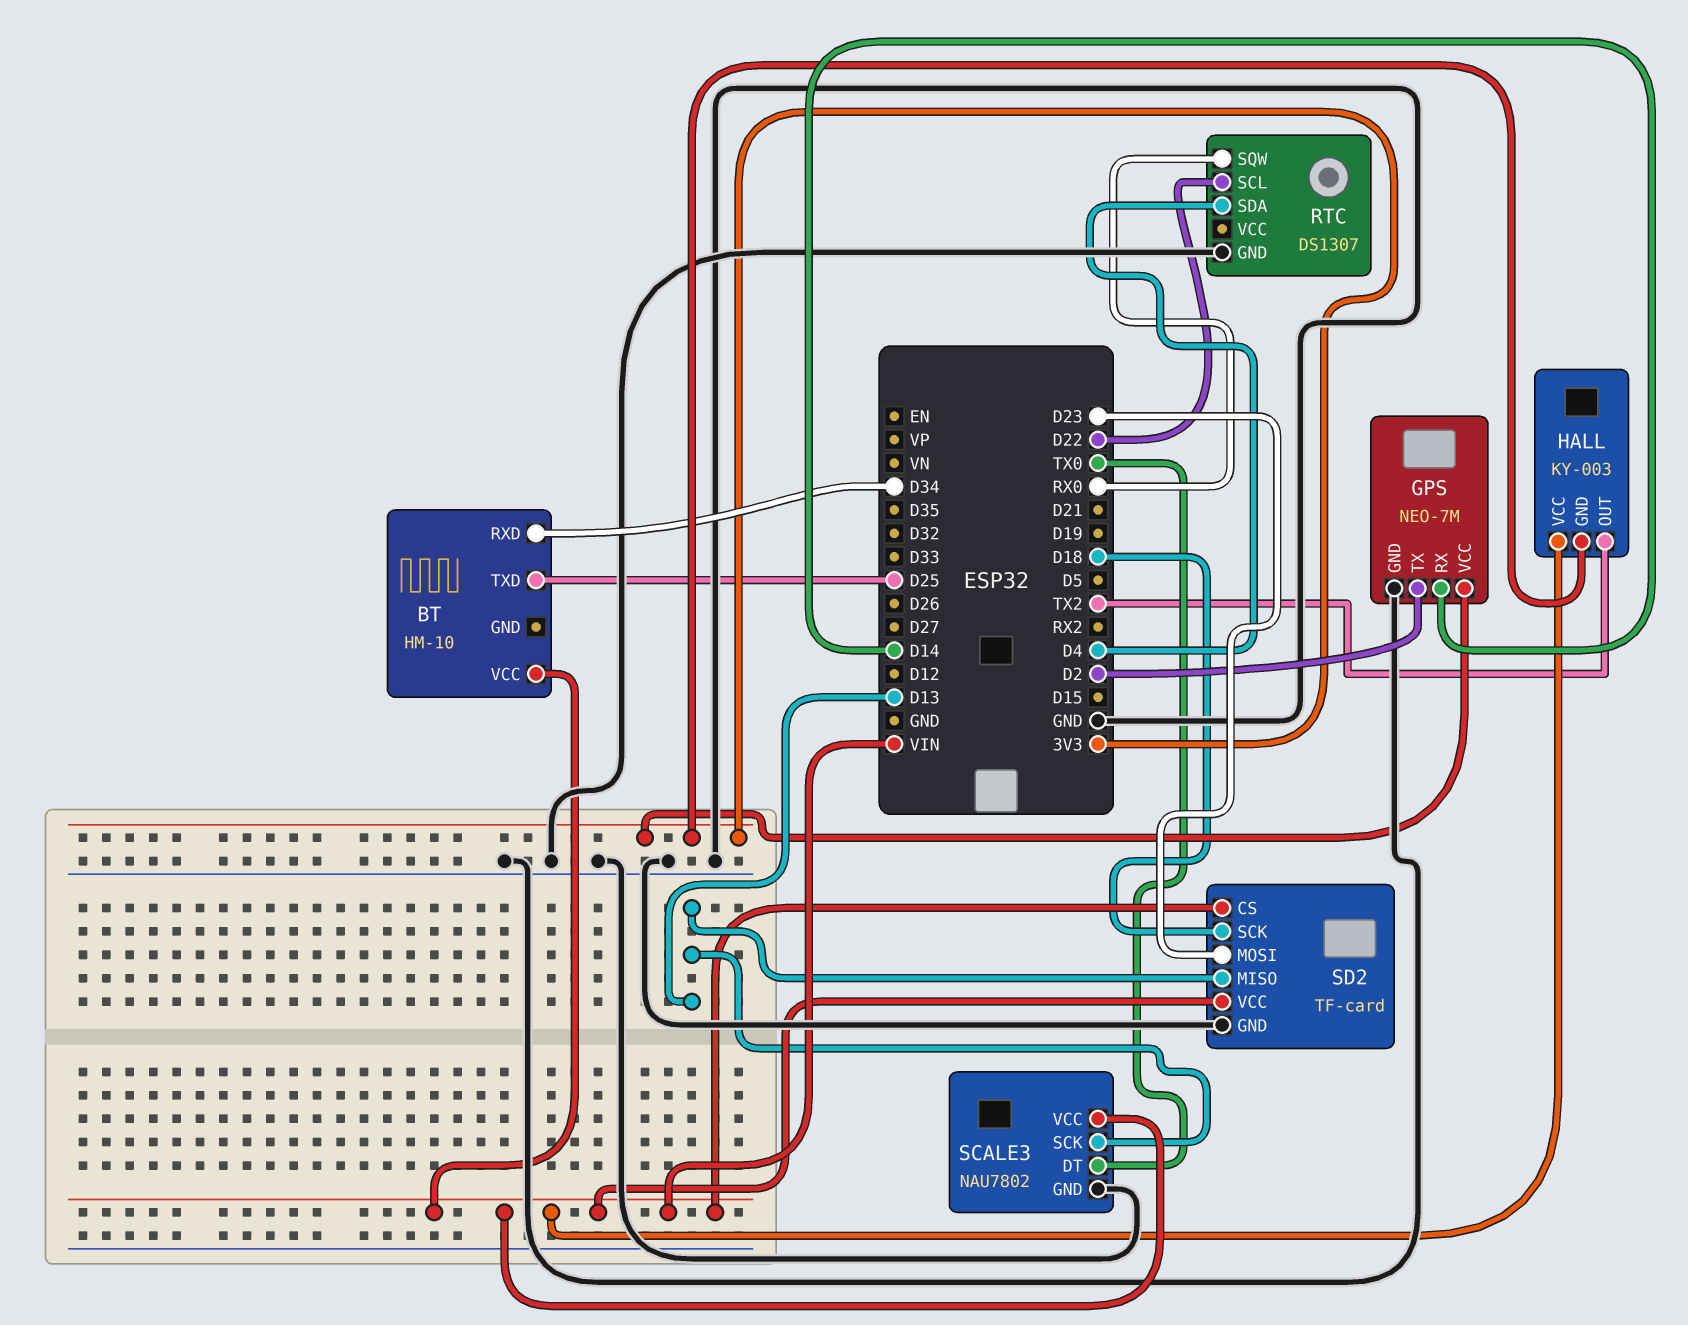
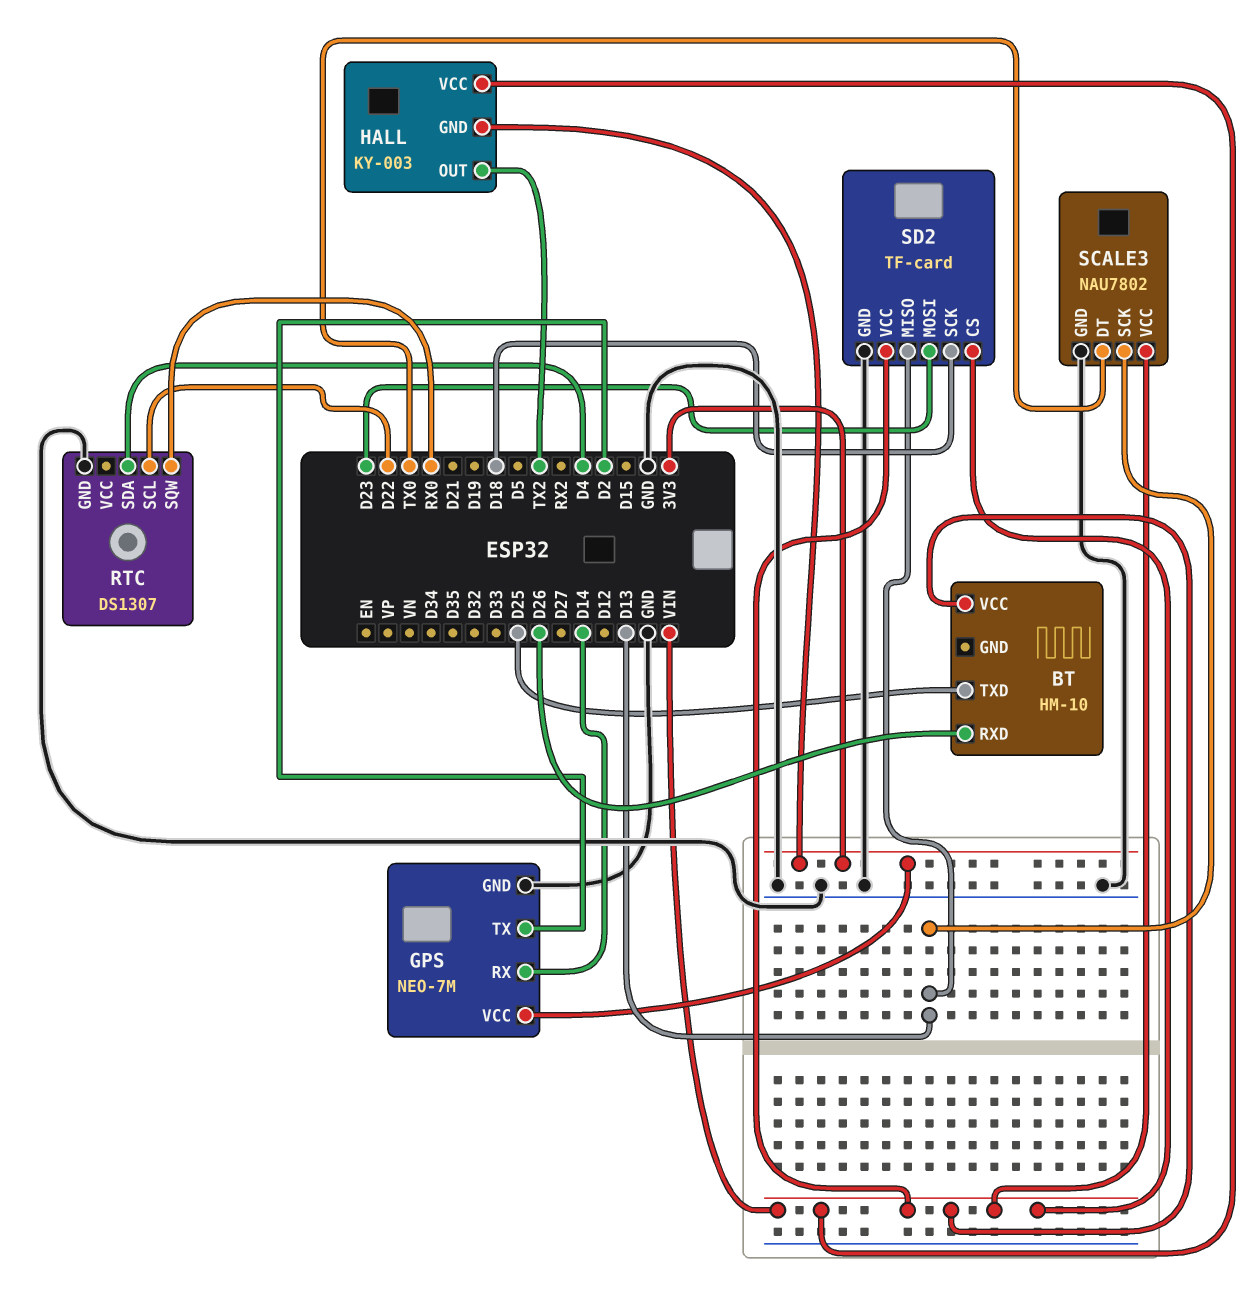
BT pin RXD: D34 -> D26

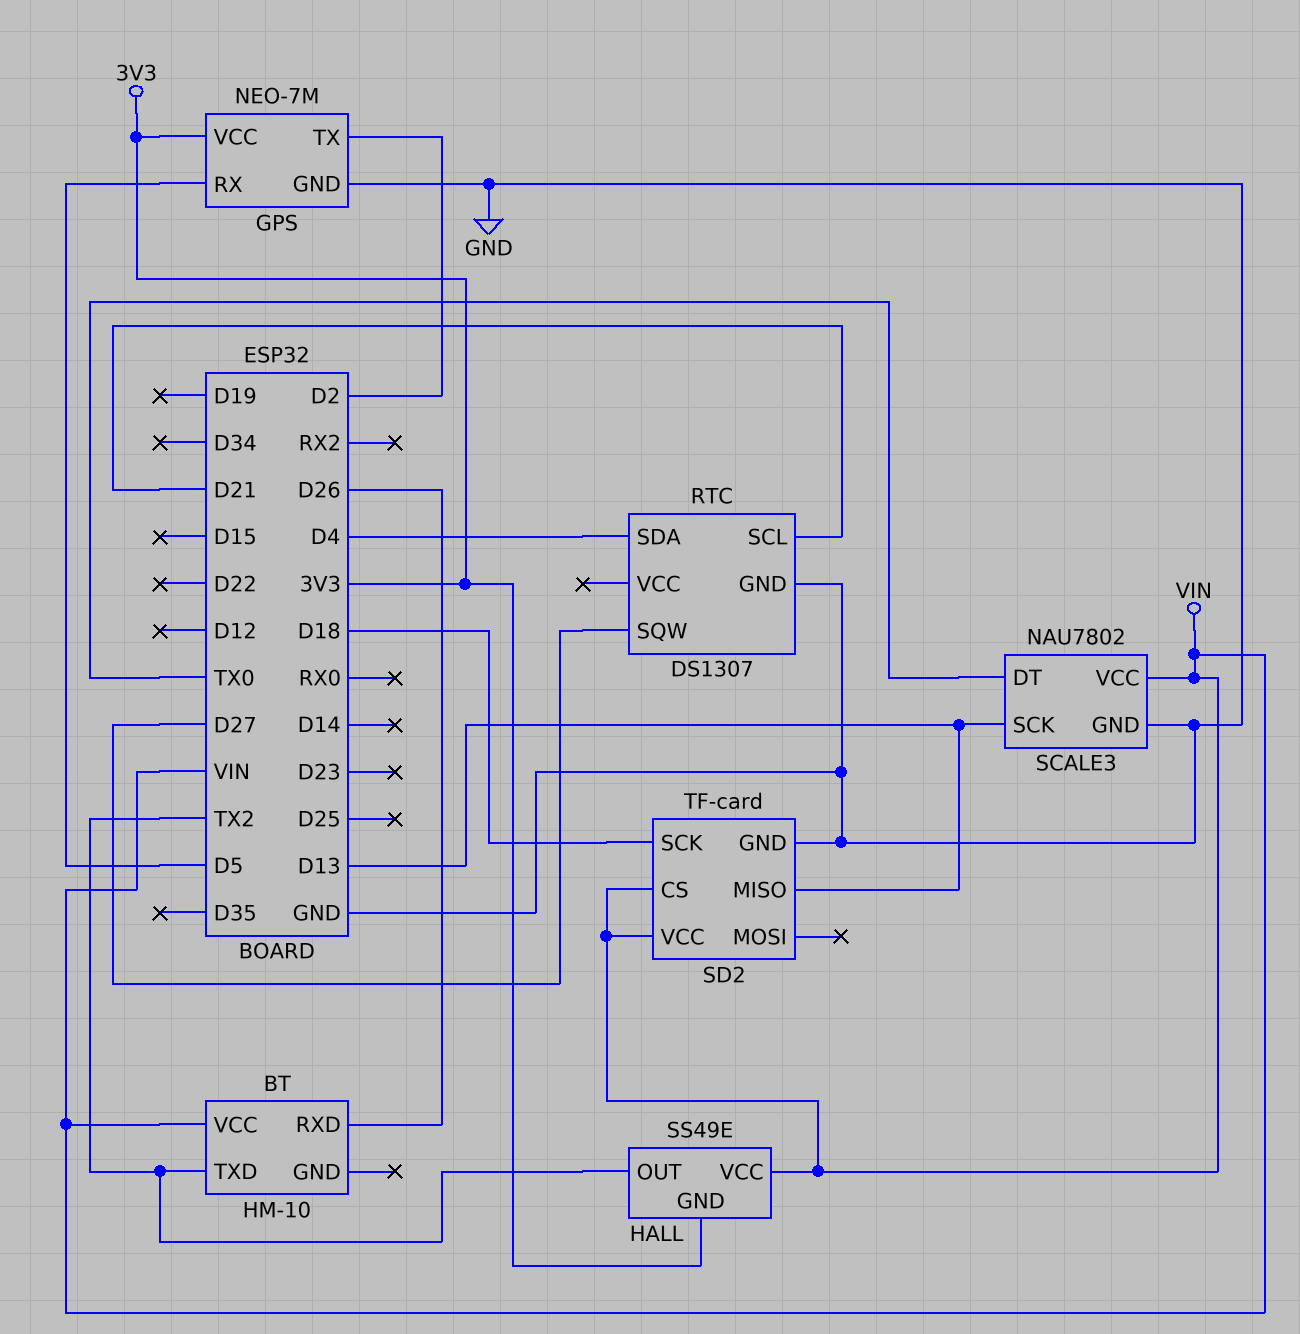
BT pin TXD: D25 -> TX2
GPS pin RX: D14 -> D5
HALL: KY-003 -> SS49E
RTC pin SCL: D22 -> D21
RTC pin SQW: RX0 -> D27
SD2 pin MOSI: D23 -> none

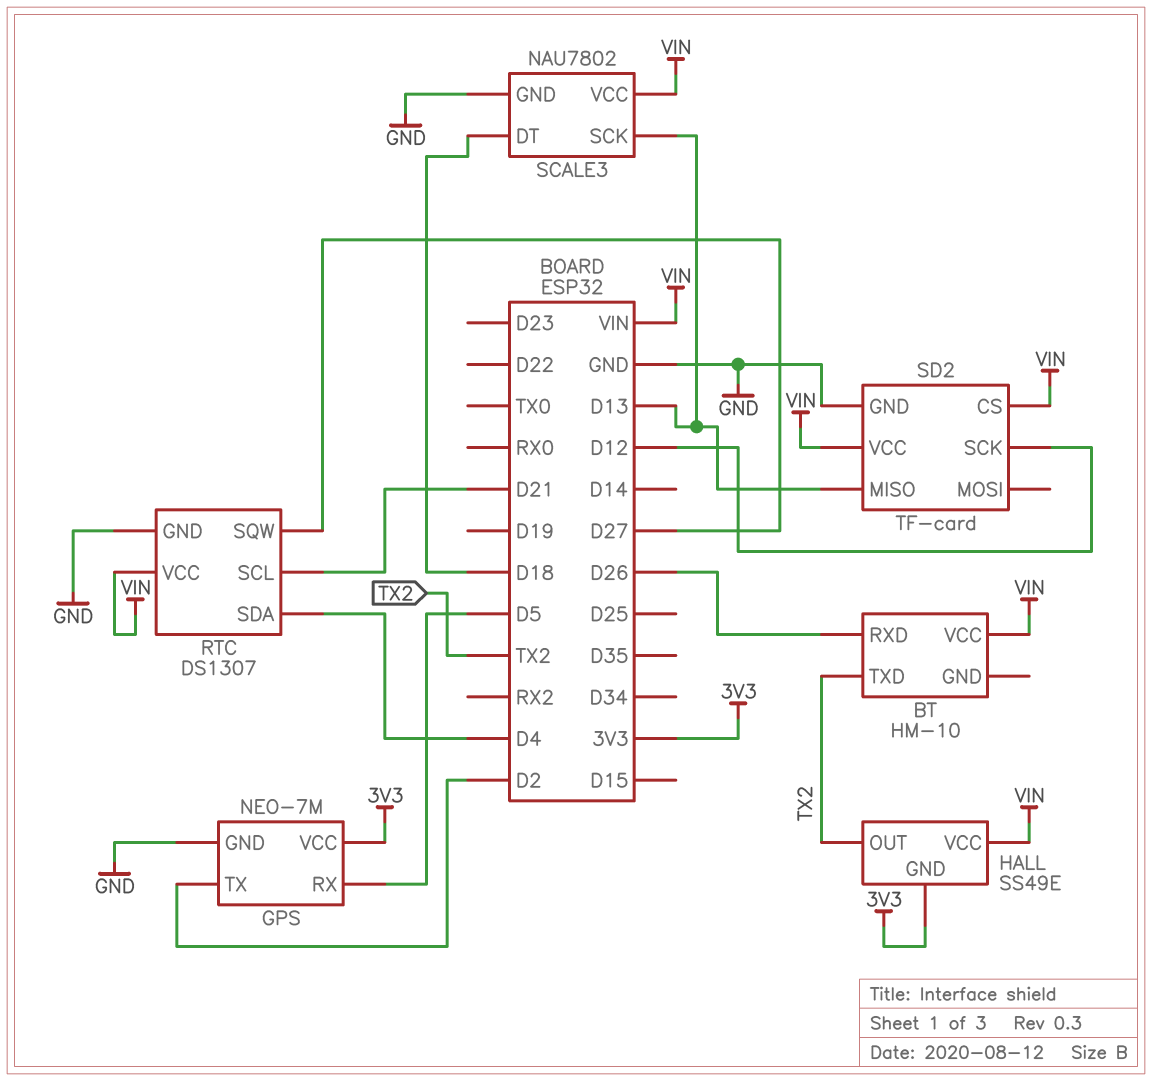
RTC pin VCC: none -> VIN
SCALE3 pin DT: TX0 -> D18
SD2 pin SCK: D18 -> D12

